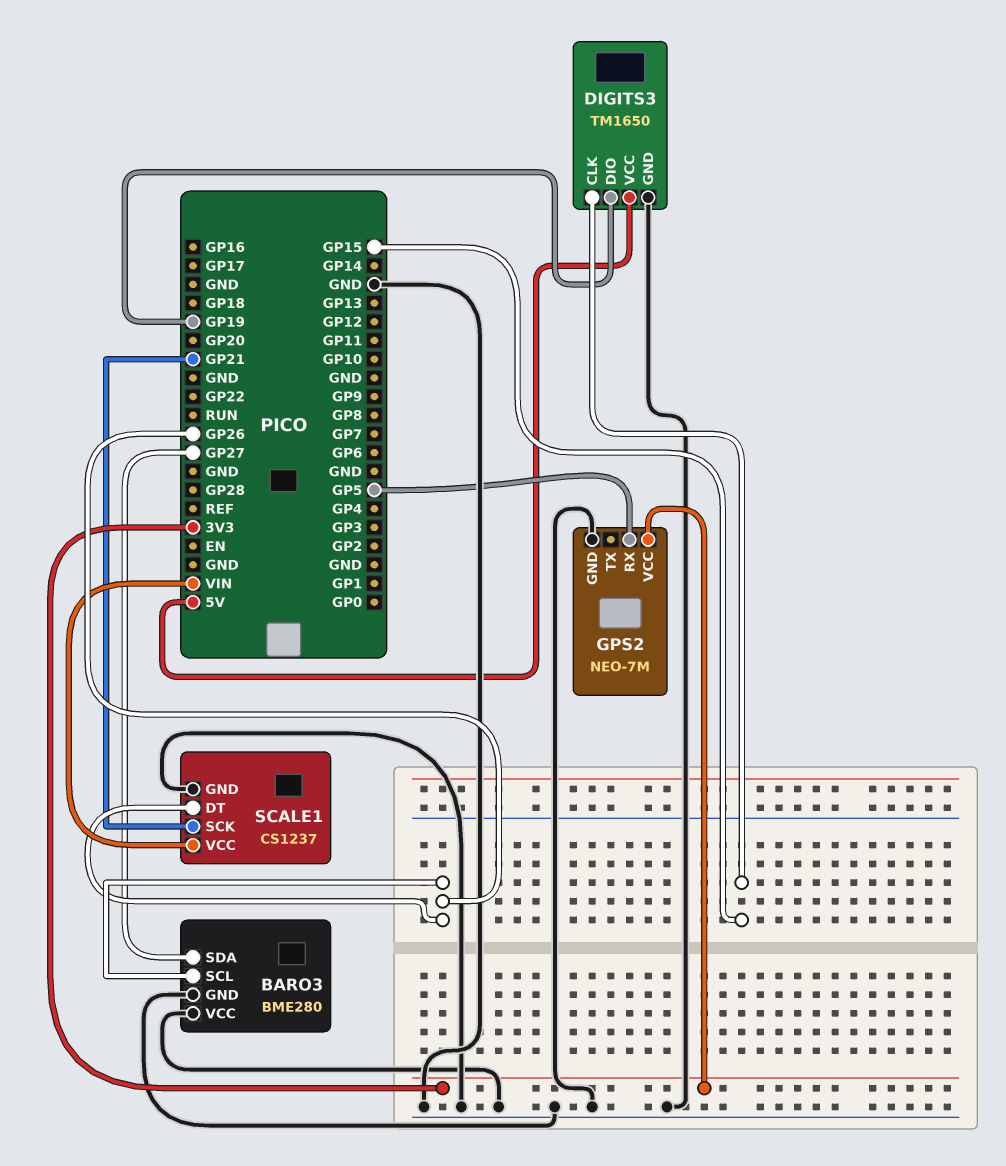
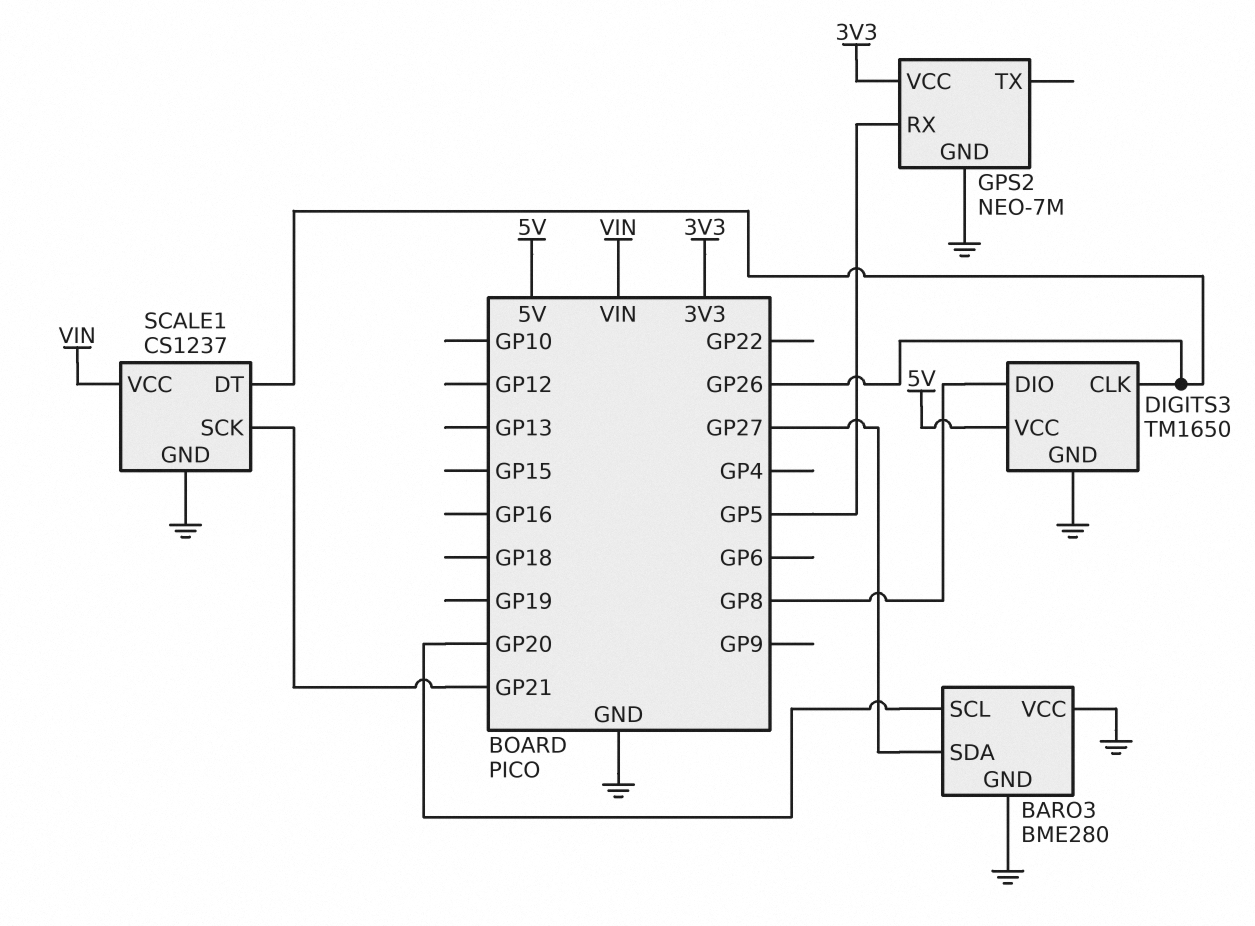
BARO3 pin SCL: GP26 -> GP20
DIGITS3 pin CLK: GP15 -> GP26
DIGITS3 pin DIO: GP19 -> GP8

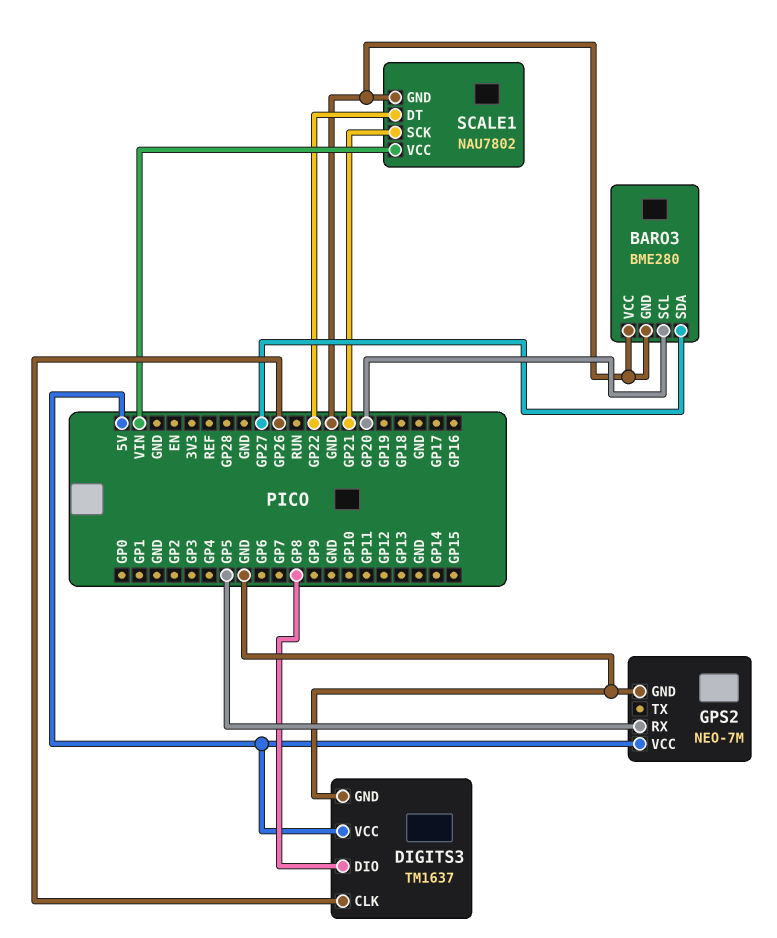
DIGITS3: TM1650 -> TM1637
GPS2 pin VCC: 3V3 -> 5V
SCALE1: CS1237 -> NAU7802
SCALE1 pin DT: GP26 -> GP22

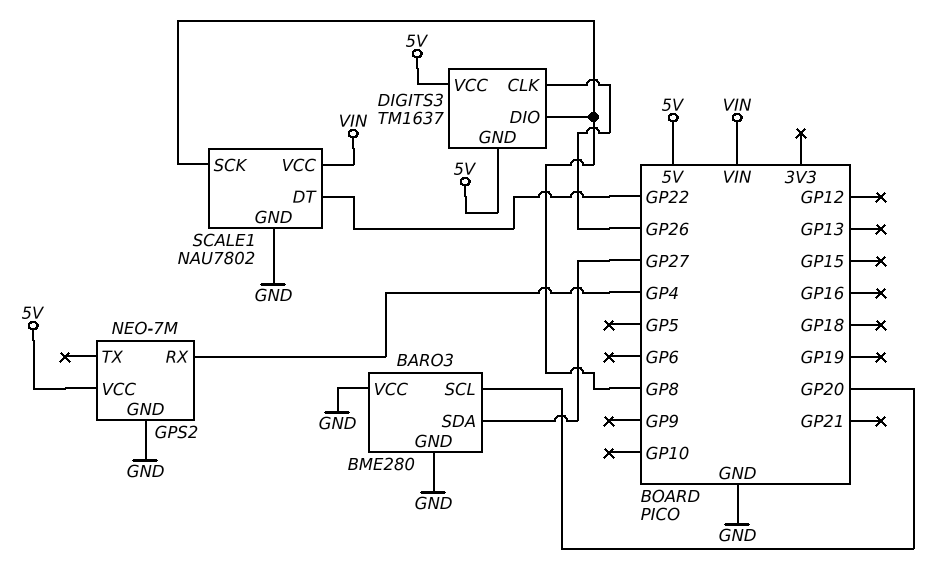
DIGITS3 pin GND: GND -> 5V
GPS2 pin RX: GP5 -> GP4
SCALE1 pin SCK: GP21 -> GP8

